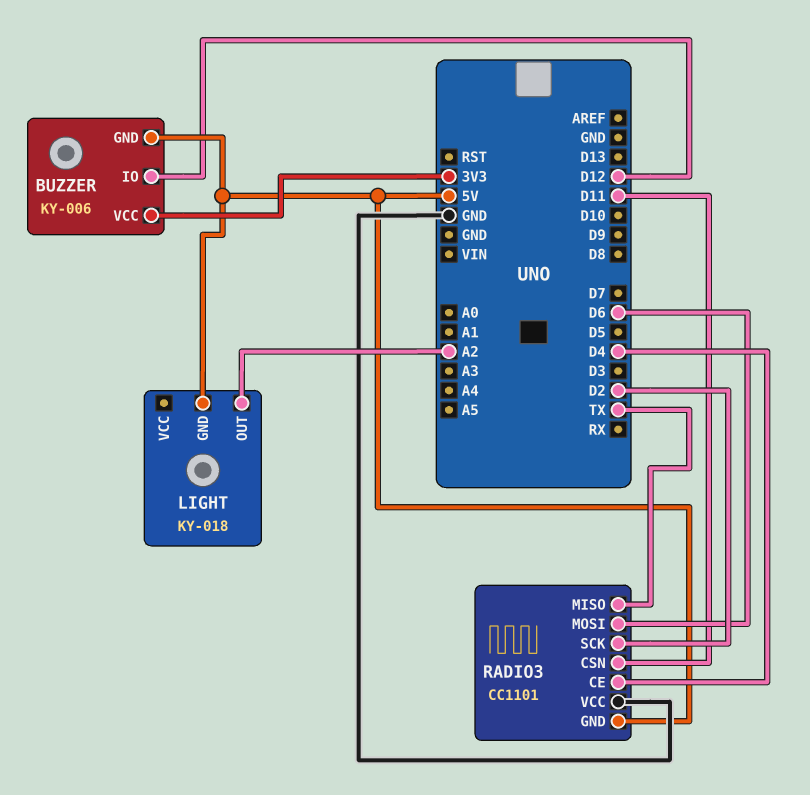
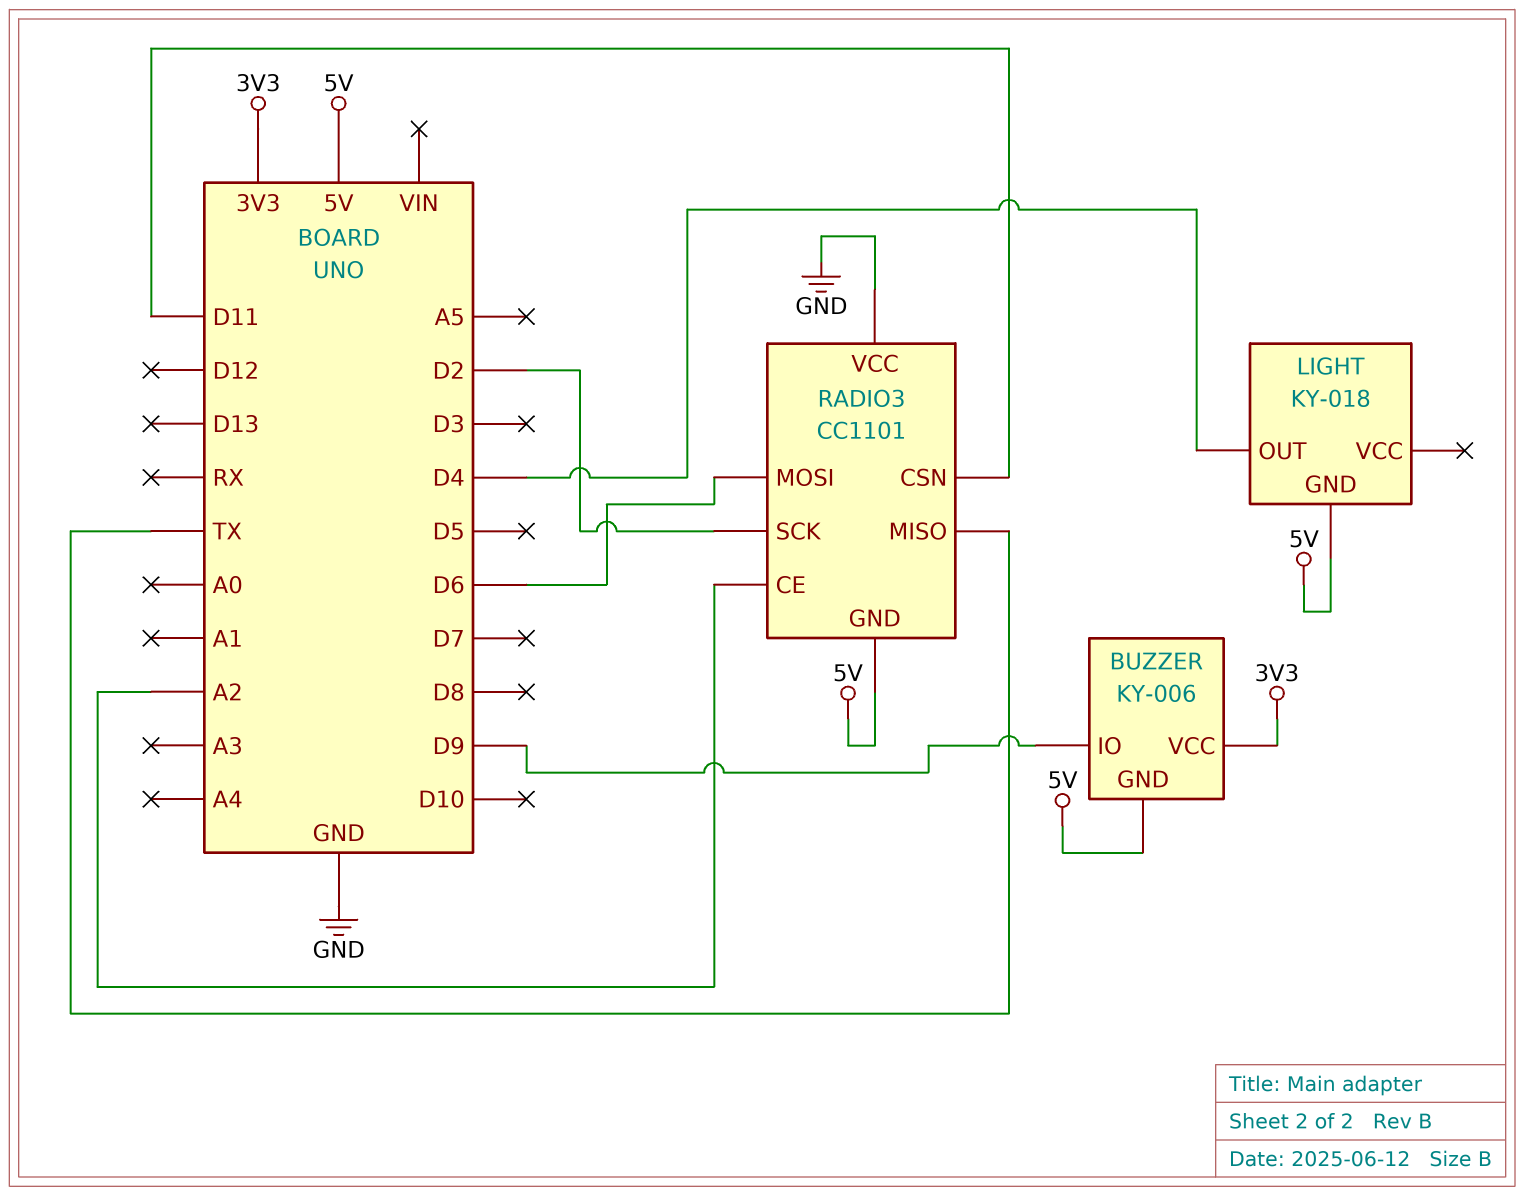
BUZZER pin IO: D12 -> D9
LIGHT pin OUT: A2 -> D4
RADIO3 pin CE: D4 -> A2

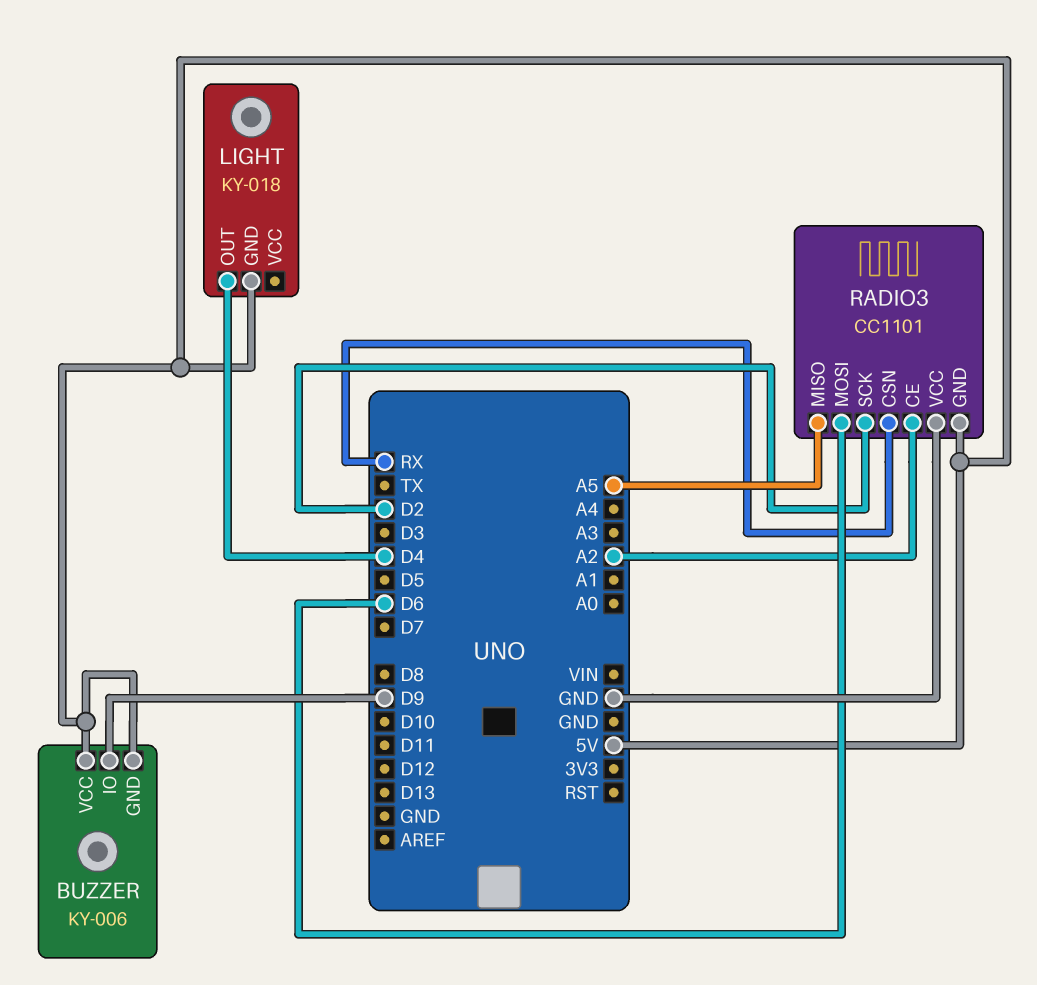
BUZZER pin VCC: 3V3 -> 5V
RADIO3 pin CSN: D11 -> RX
RADIO3 pin MISO: TX -> A5

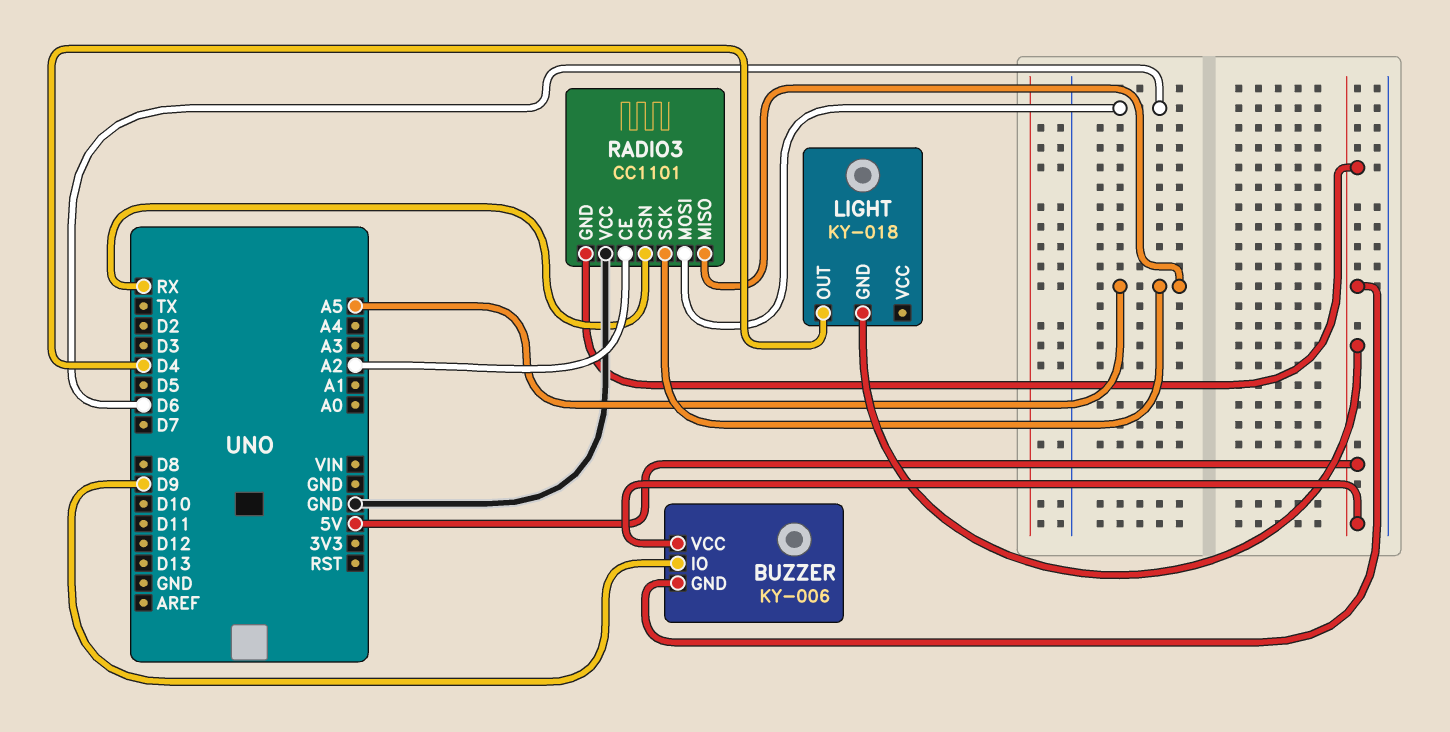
RADIO3 pin SCK: D2 -> A5

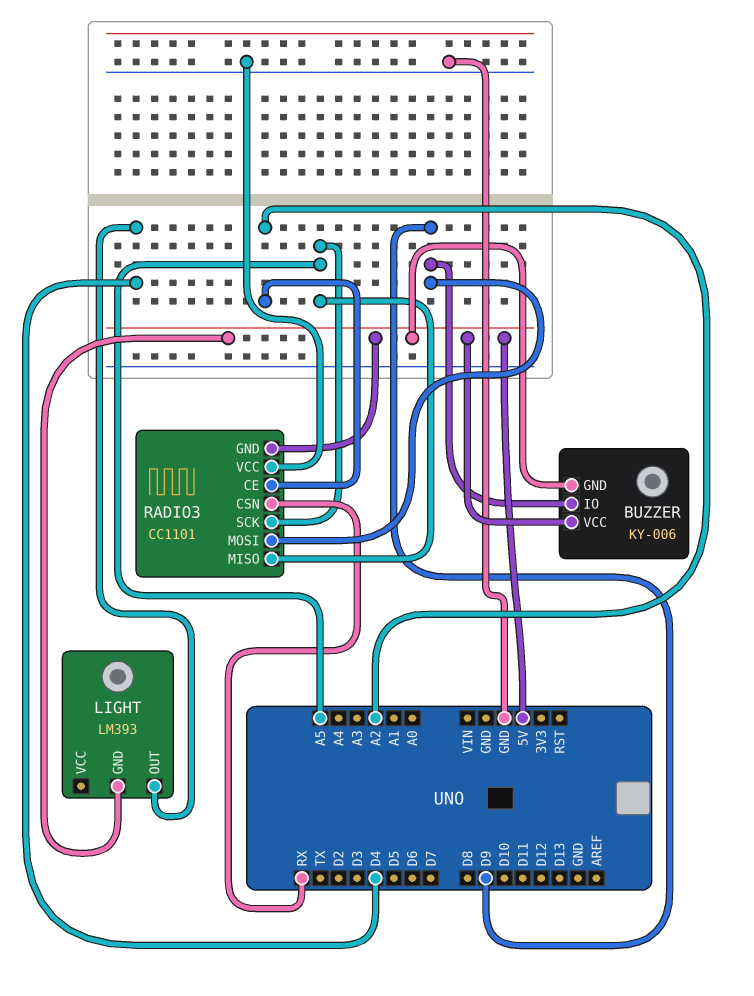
LIGHT: KY-018 -> LM393
RADIO3 pin MOSI: D6 -> D9

